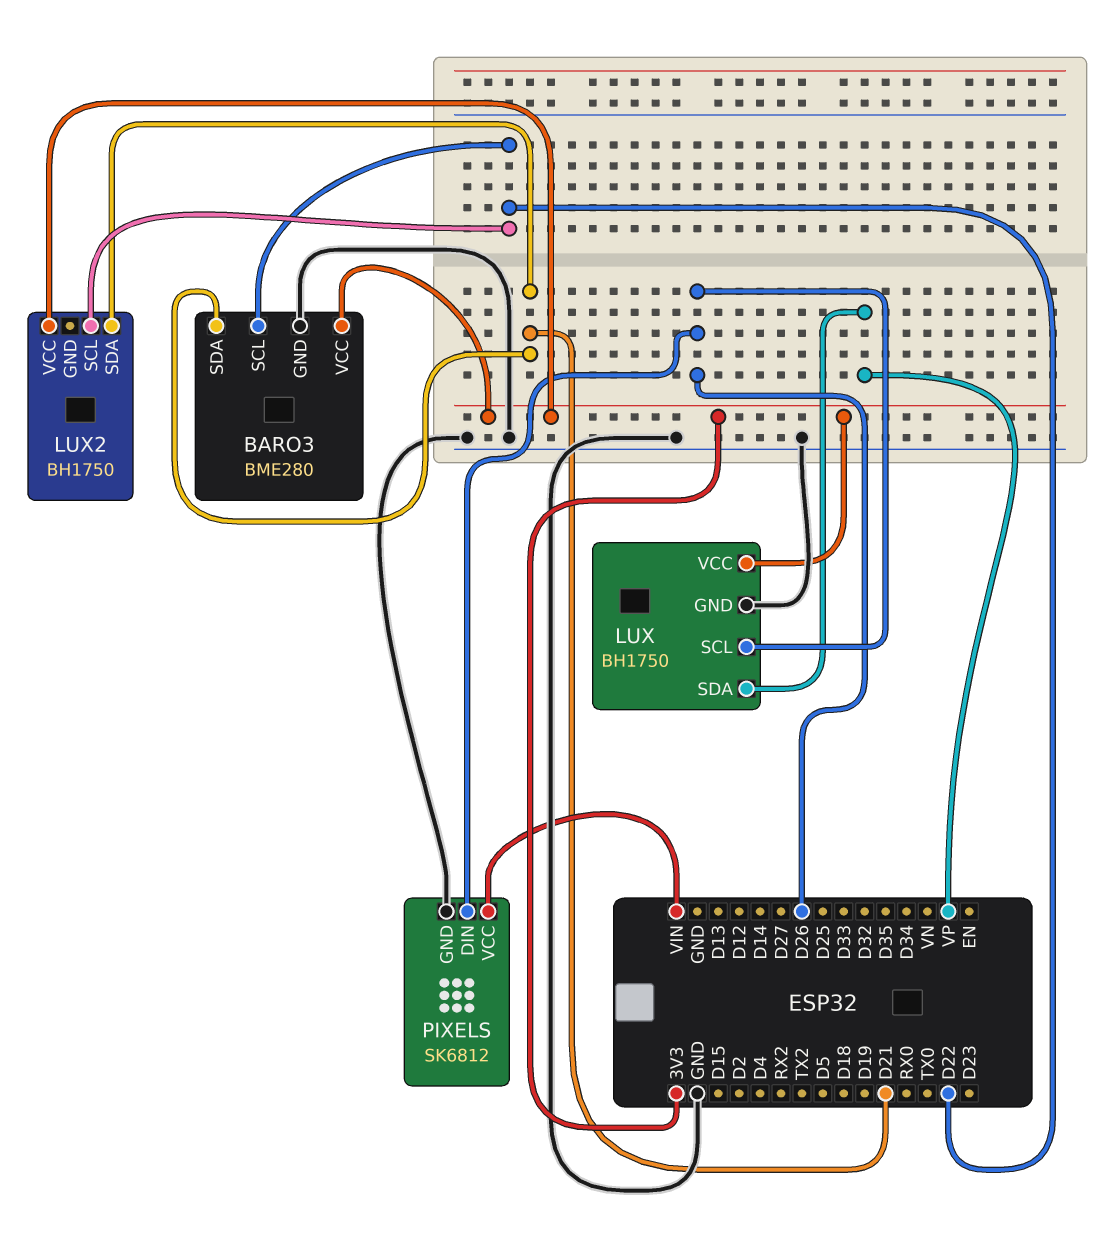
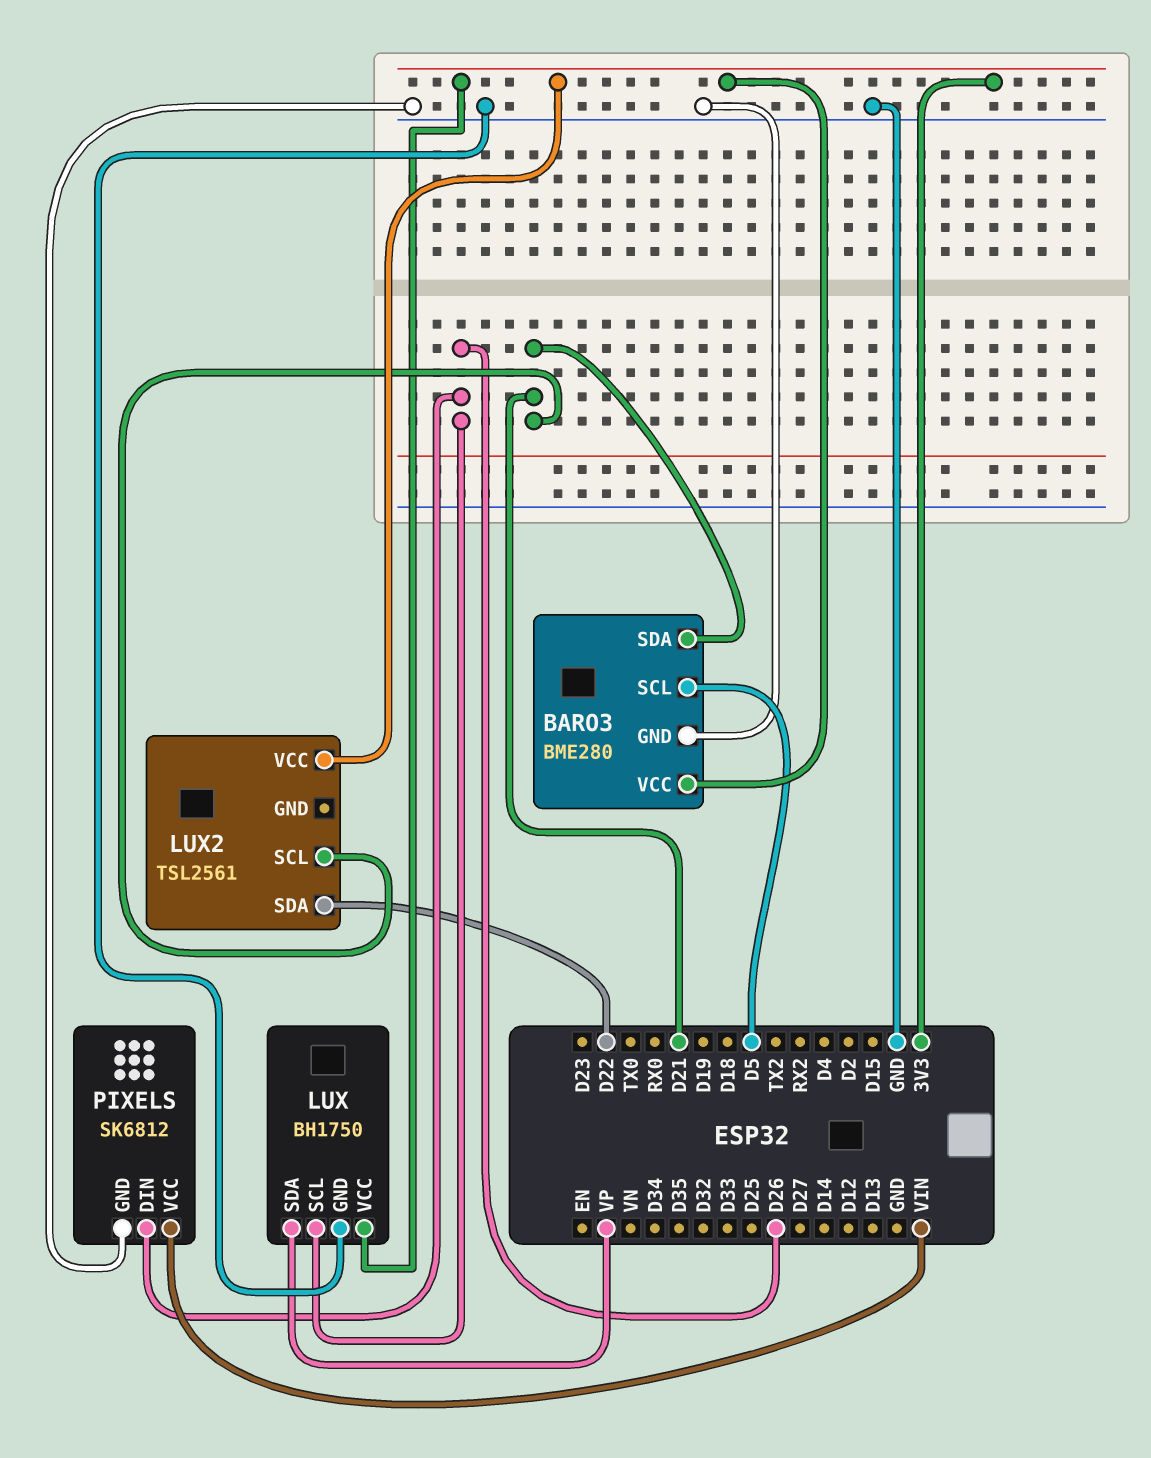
BARO3 pin SCL: D22 -> D5
LUX2: BH1750 -> TSL2561
LUX2 pin SCL: D22 -> D21
LUX2 pin SDA: D21 -> D22

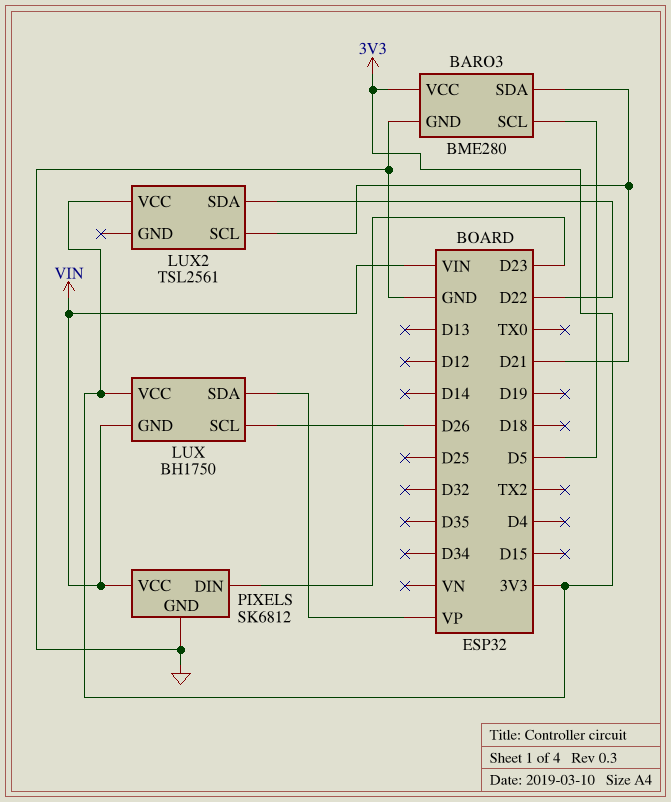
LUX pin GND: GND -> VIN
PIXELS pin DIN: D26 -> D23

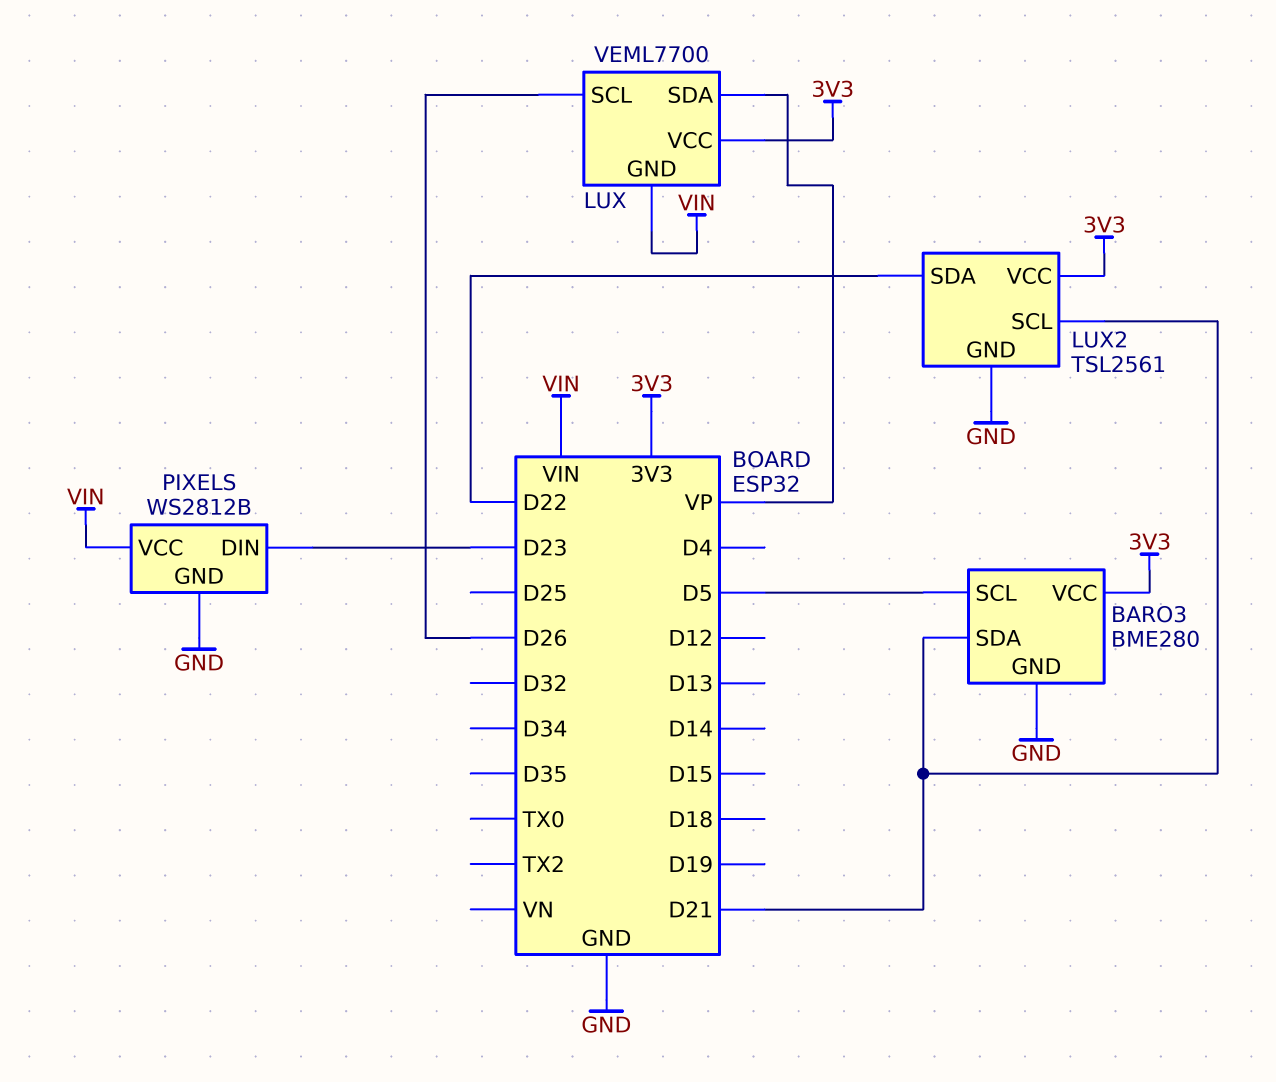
LUX: BH1750 -> VEML7700
LUX2 pin GND: none -> GND
PIXELS: SK6812 -> WS2812B

